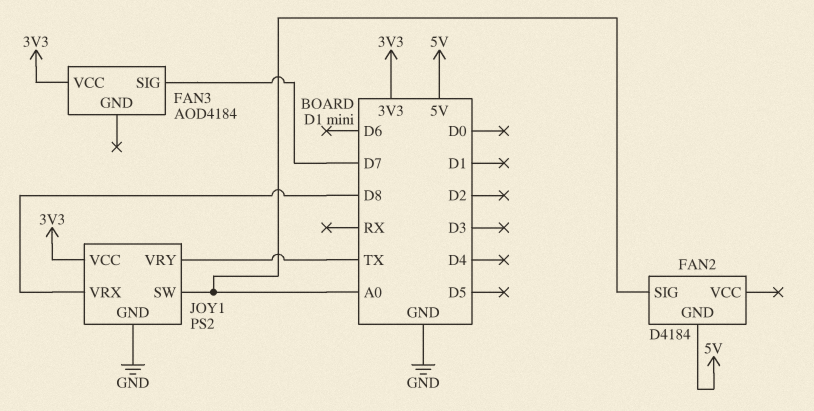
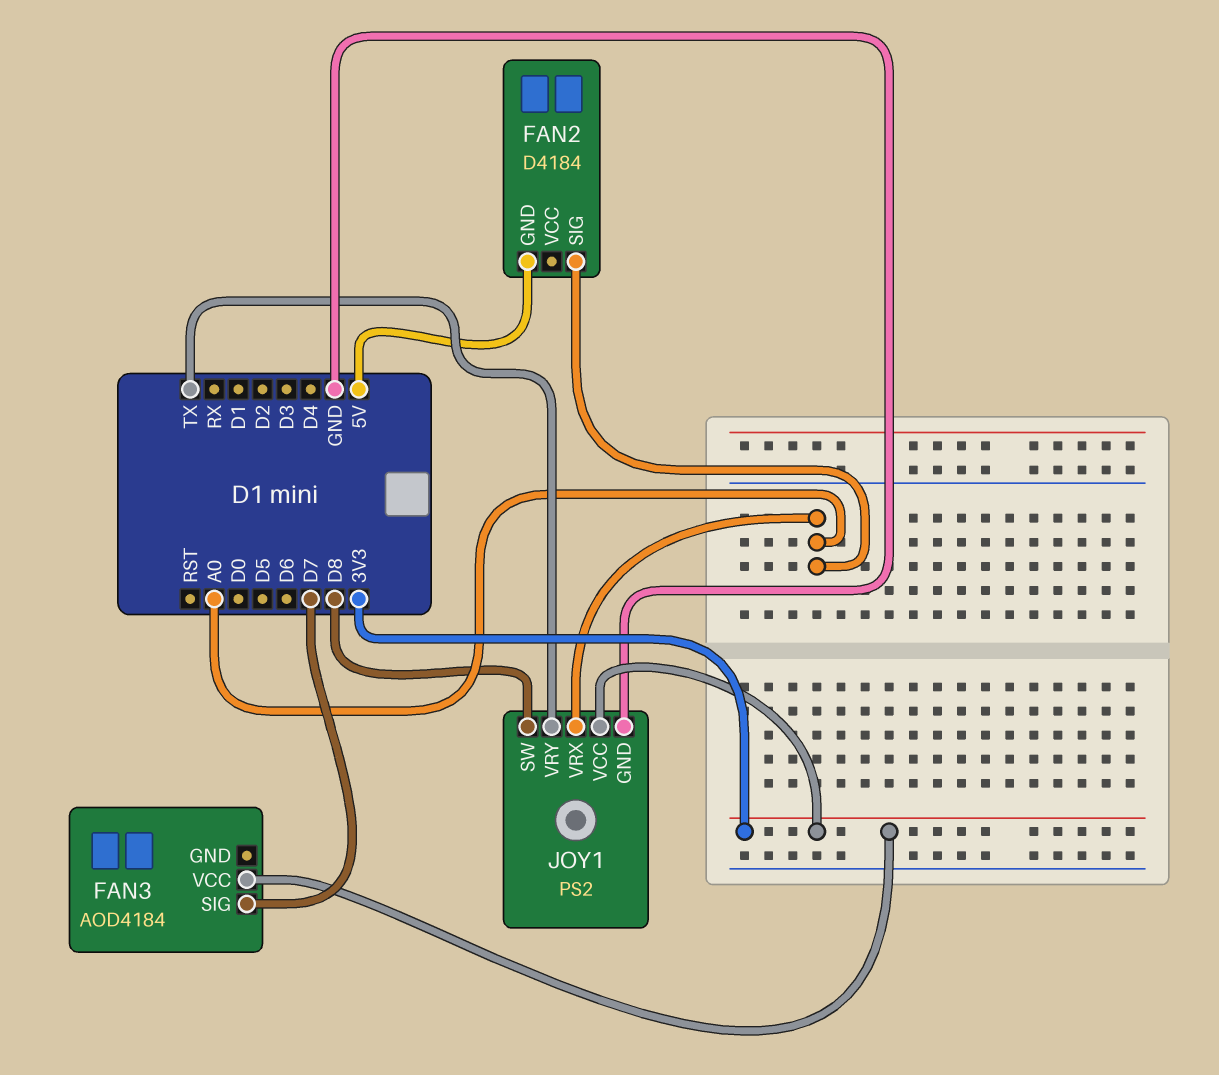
JOY1 pin SW: A0 -> D8
JOY1 pin VRX: D8 -> A0

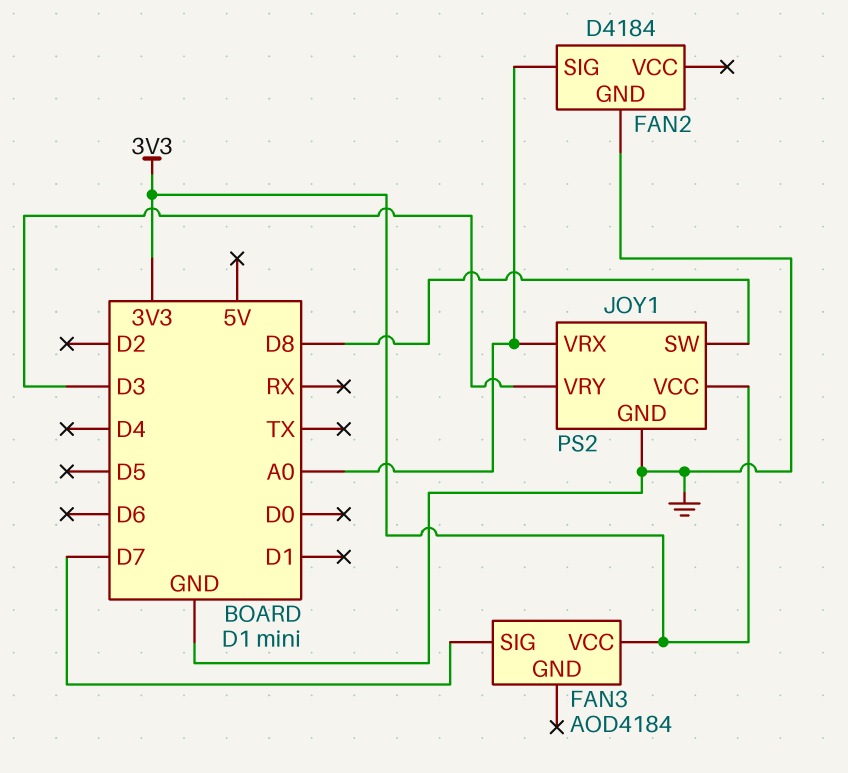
FAN2 pin GND: 5V -> GND
JOY1 pin VRY: TX -> D3

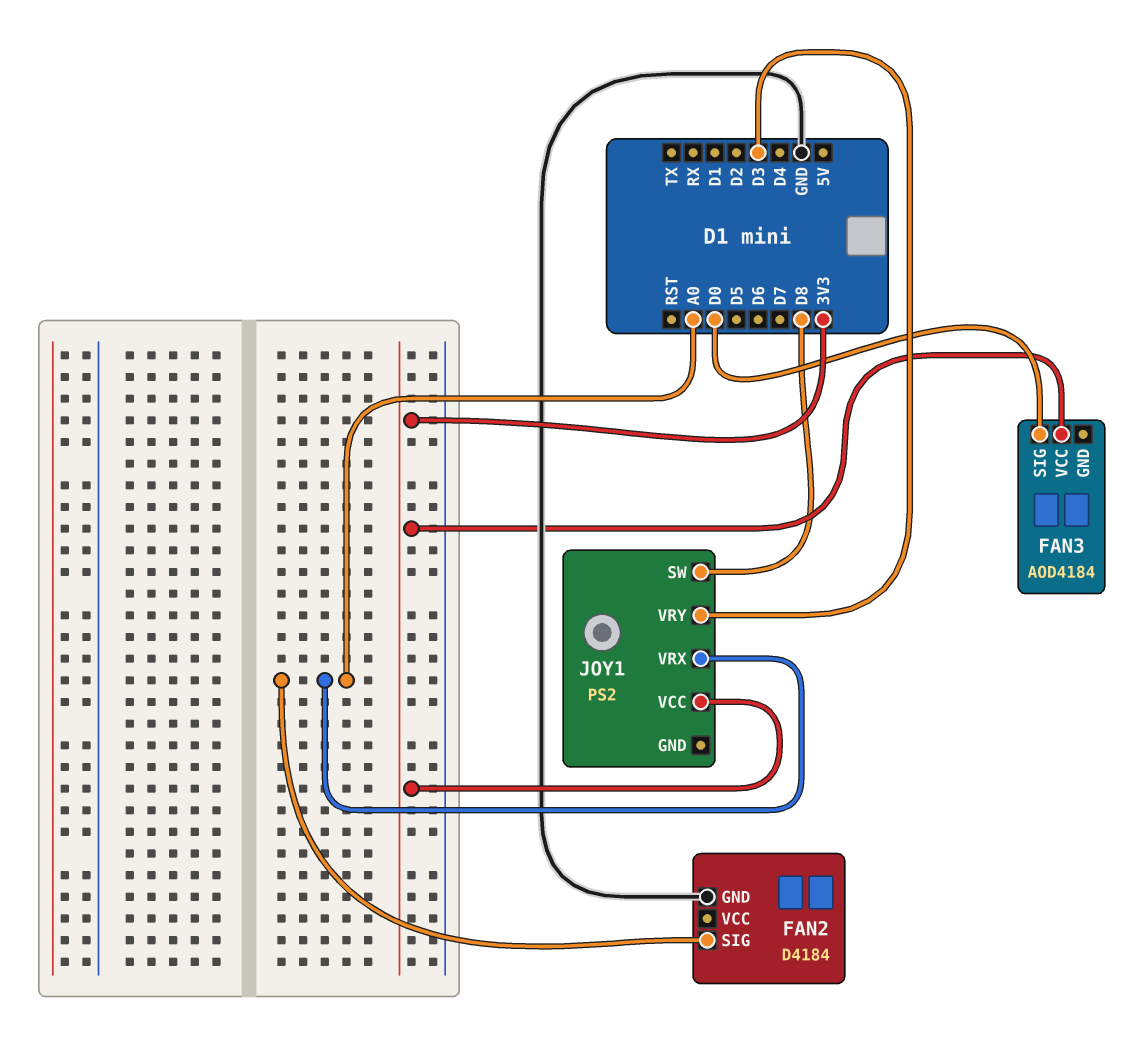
FAN3 pin SIG: D7 -> D0
JOY1 pin GND: GND -> none

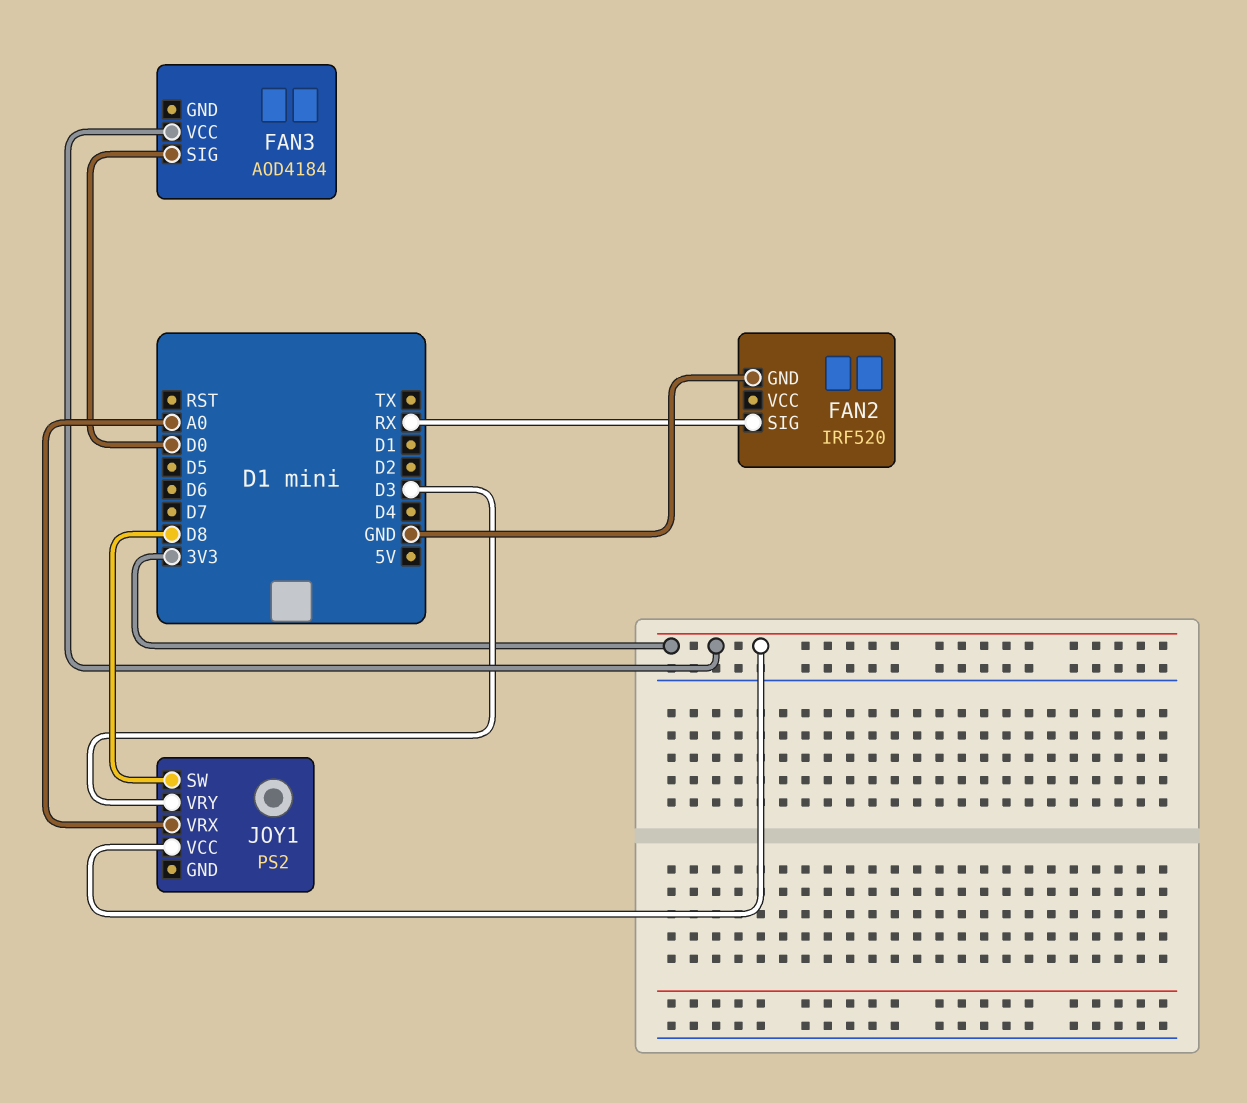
FAN2: D4184 -> IRF520
FAN2 pin SIG: A0 -> RX

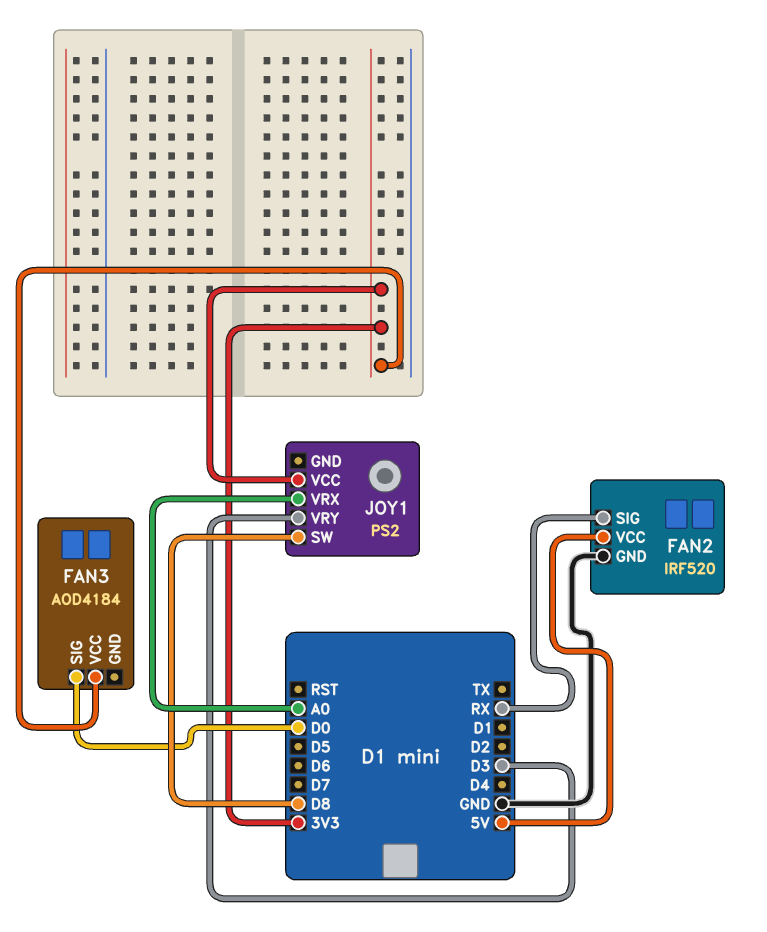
FAN2 pin VCC: none -> 5V

